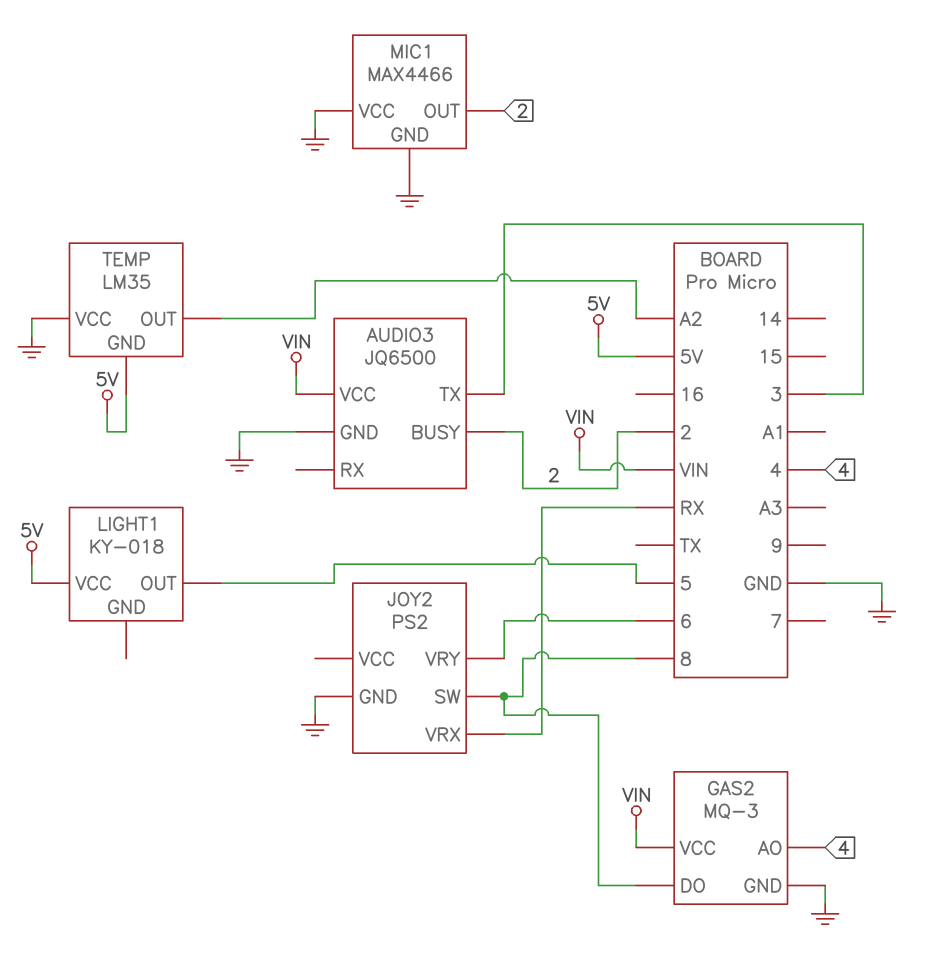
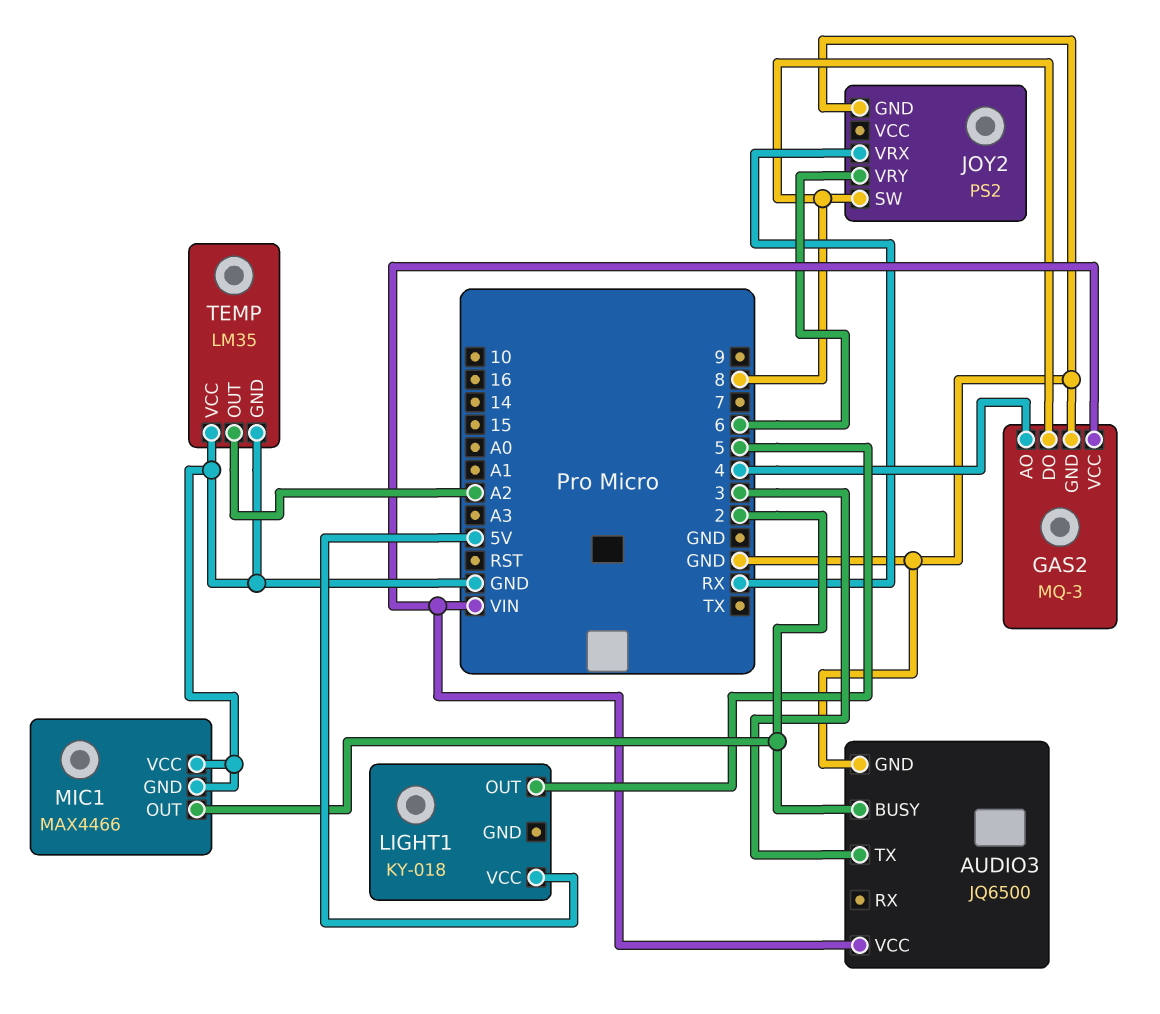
TEMP pin GND: 5V -> GND

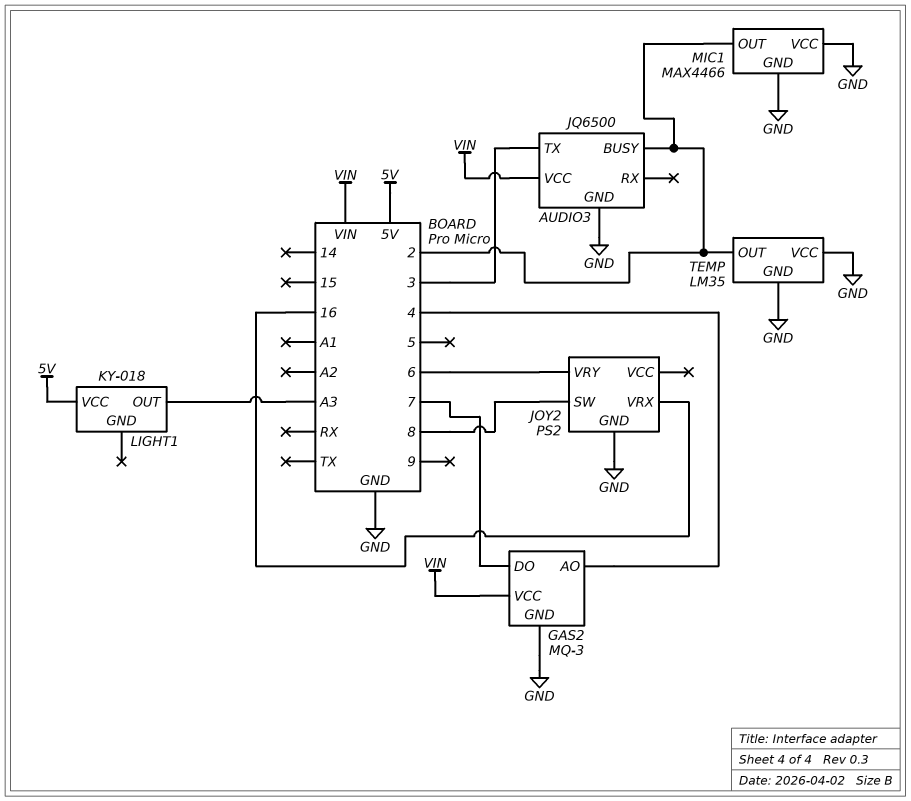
GAS2 pin DO: 8 -> 7
JOY2 pin VRX: RX -> 16
LIGHT1 pin OUT: 5 -> A3
TEMP pin OUT: A2 -> 2

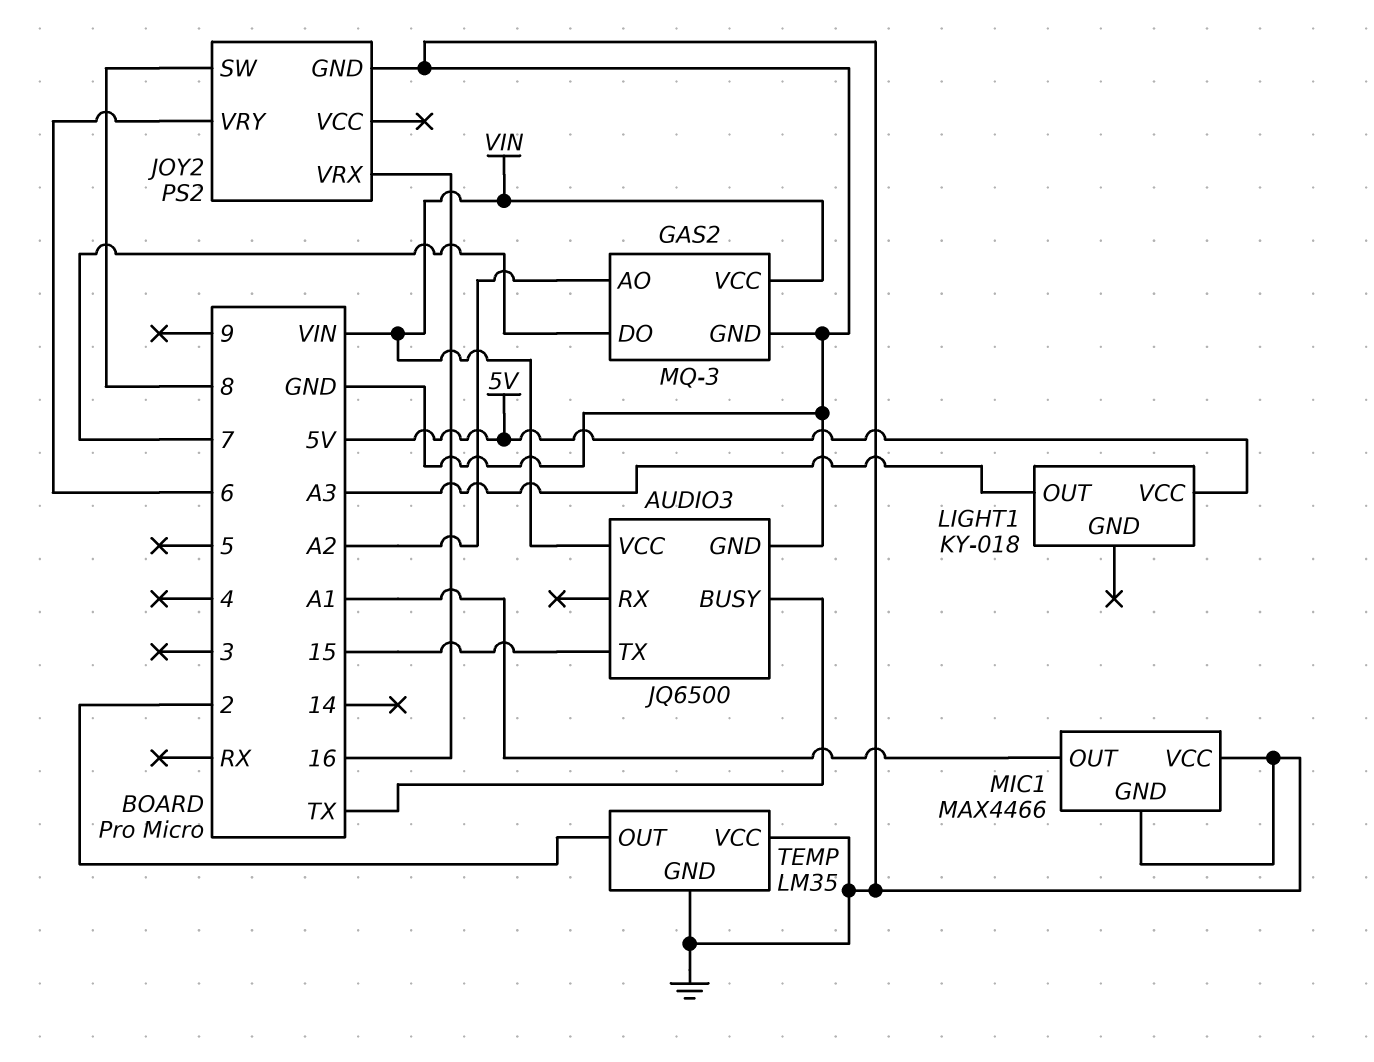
AUDIO3 pin BUSY: 2 -> TX
AUDIO3 pin TX: 3 -> 15
GAS2 pin AO: 4 -> A2
MIC1 pin OUT: 2 -> A1

